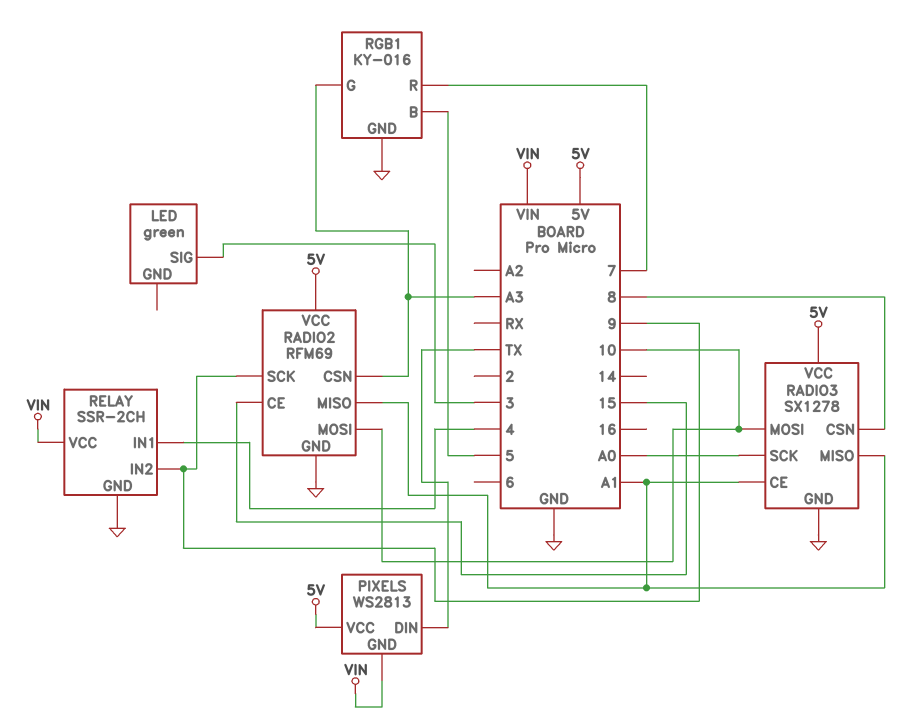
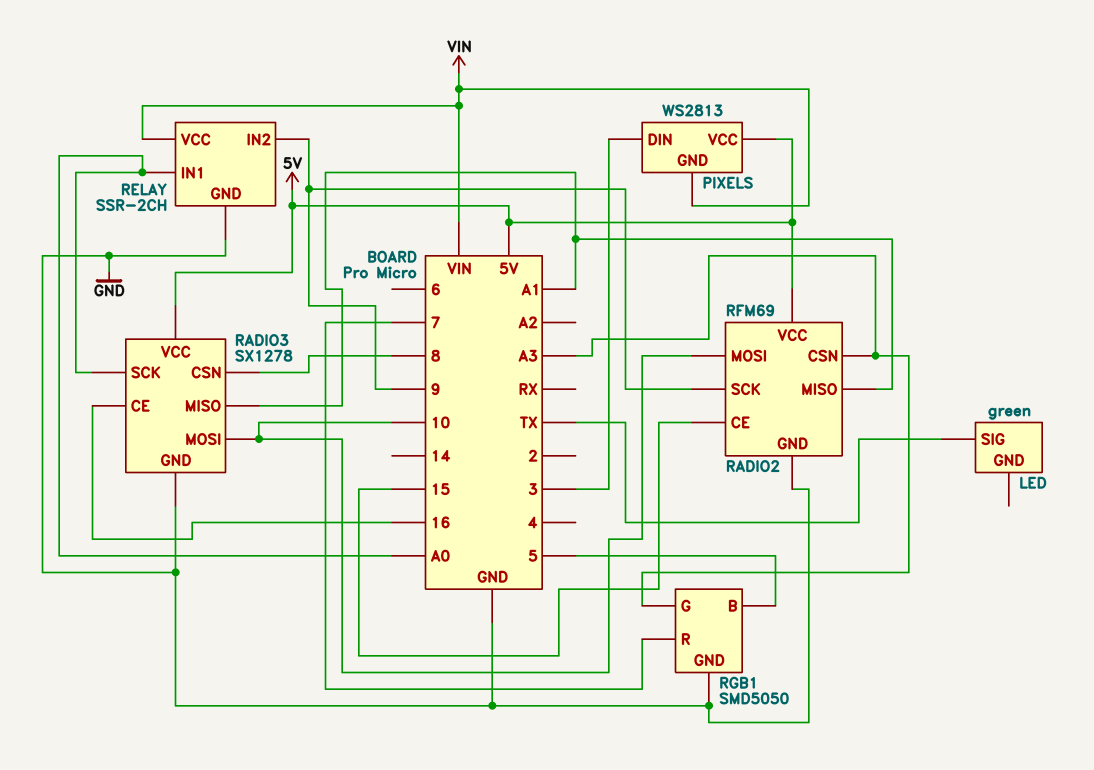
LED pin SIG: 3 -> TX
PIXELS pin DIN: TX -> 3
RADIO3 pin CE: A1 -> 16
RELAY pin IN1: 4 -> A0
RGB1: KY-016 -> SMD5050

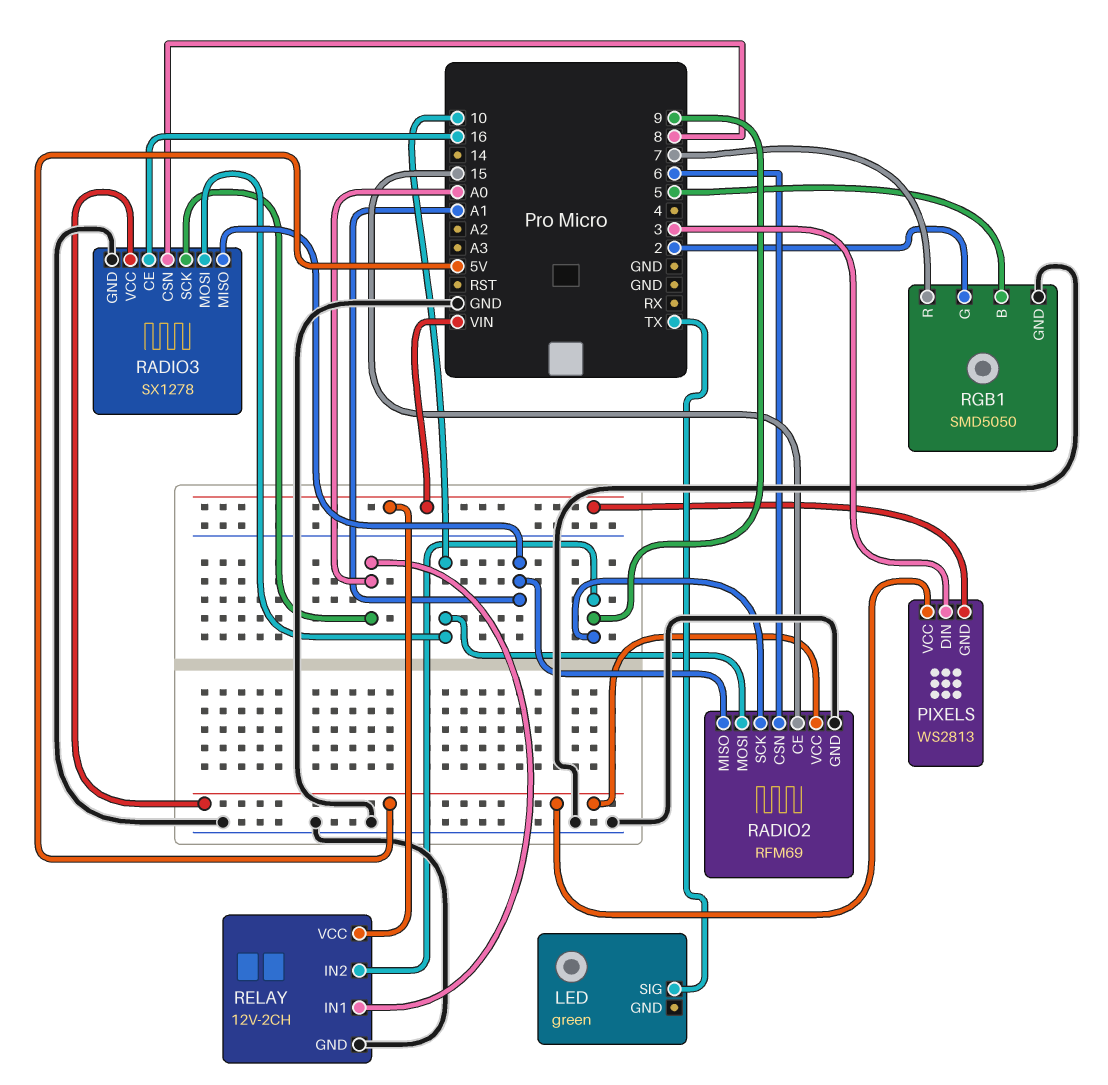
RADIO2 pin CSN: A3 -> 6
RELAY: SSR-2CH -> 12V-2CH
RGB1 pin G: A3 -> 2

